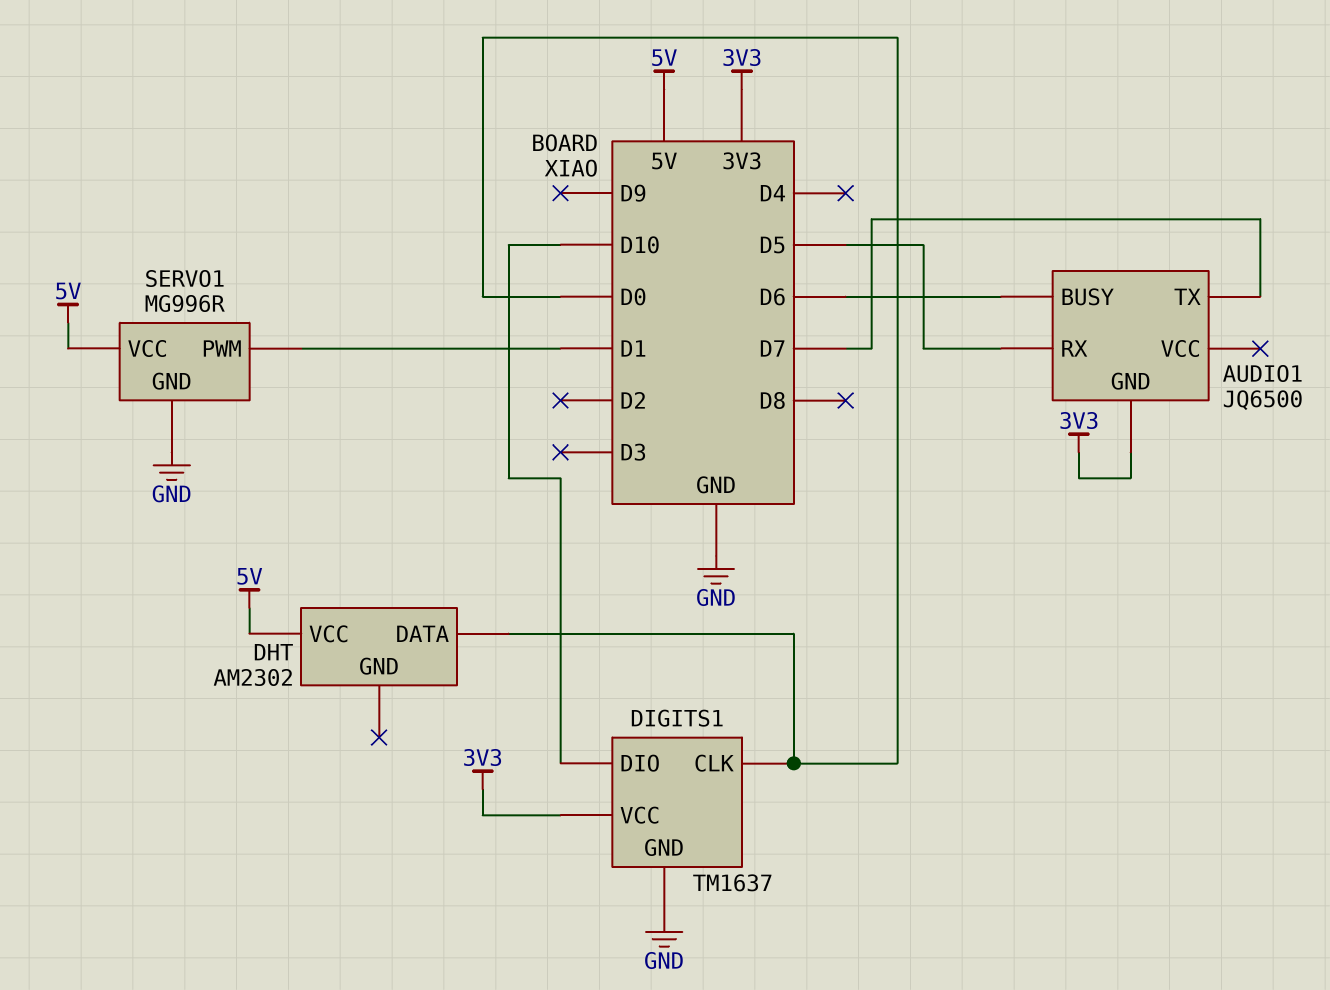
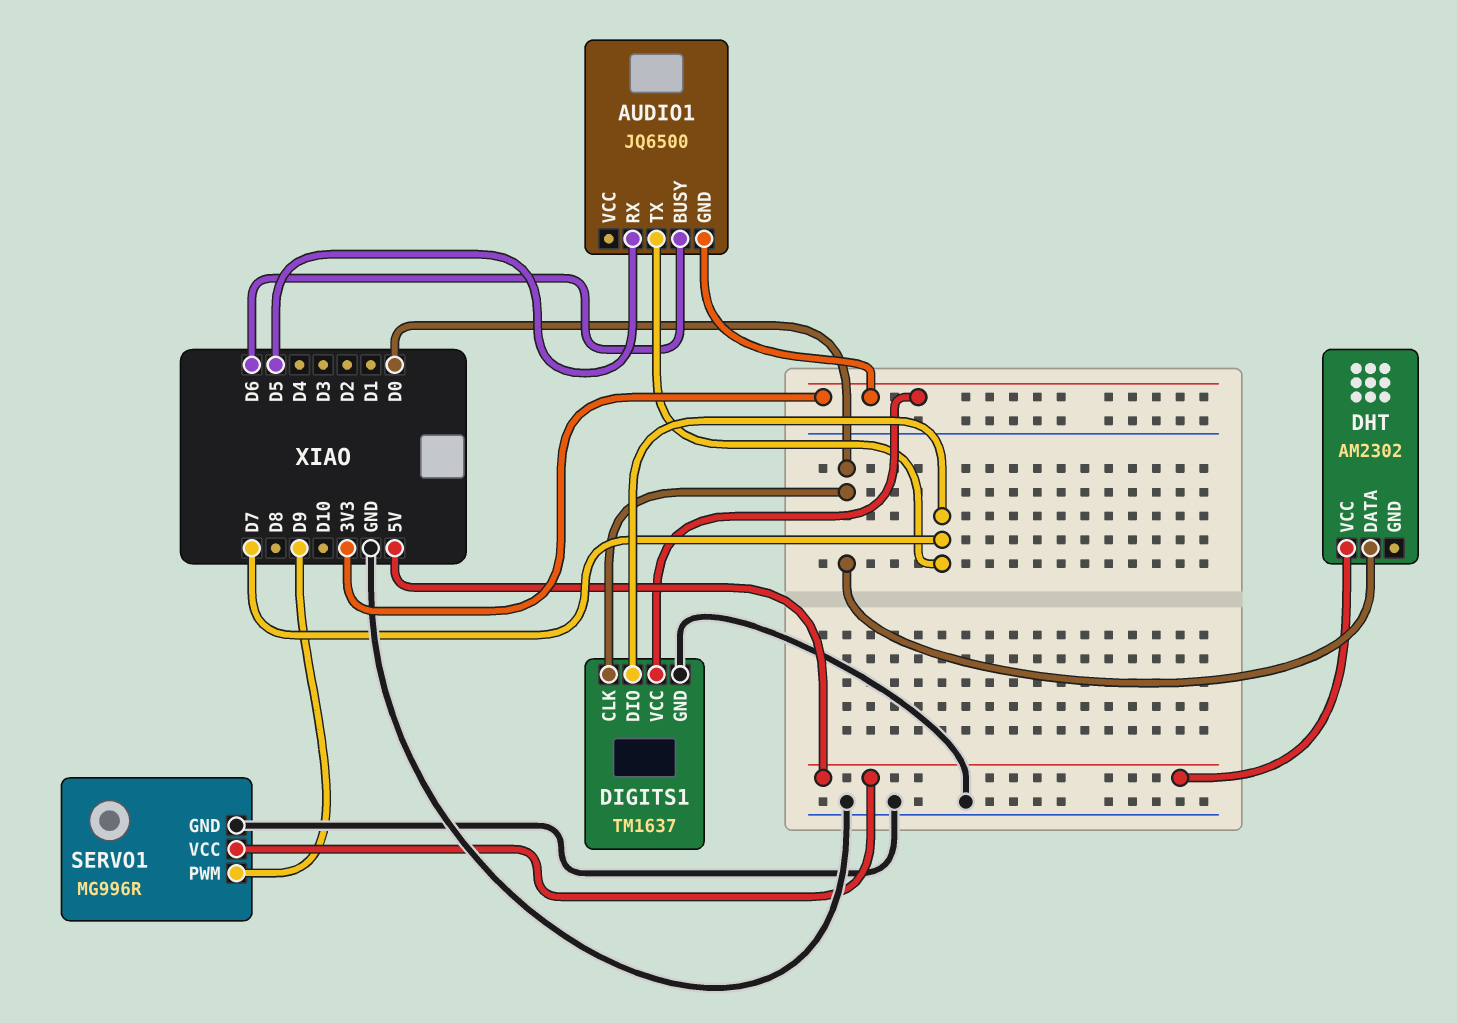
DIGITS1 pin DIO: D10 -> D7
SERVO1 pin PWM: D1 -> D9

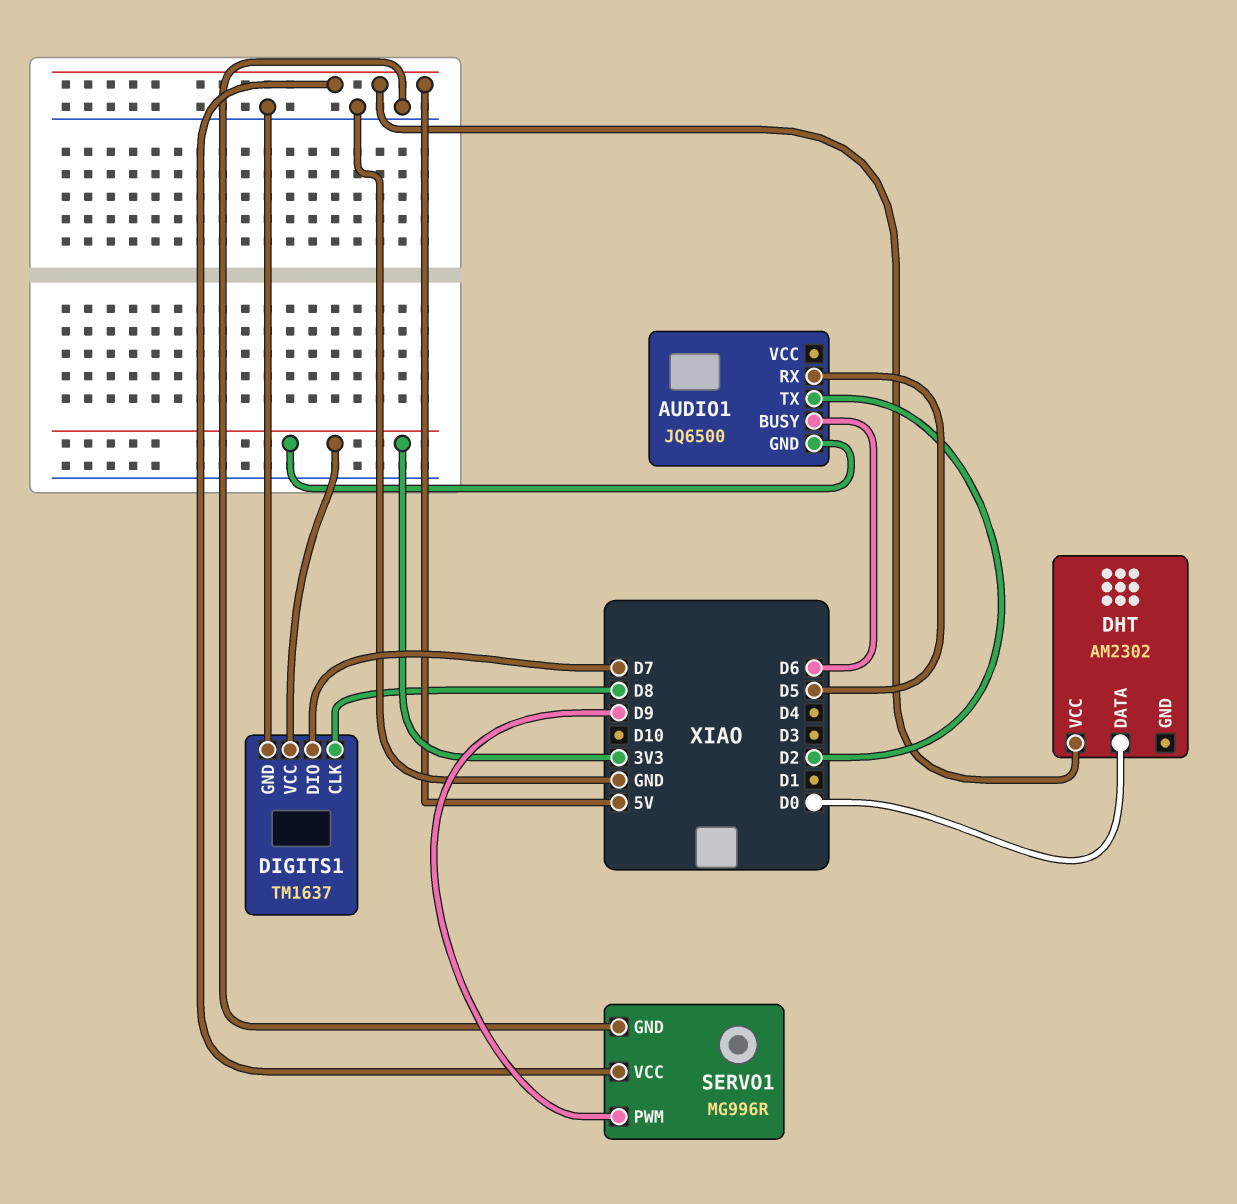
AUDIO1 pin TX: D7 -> D2
DIGITS1 pin CLK: D0 -> D8

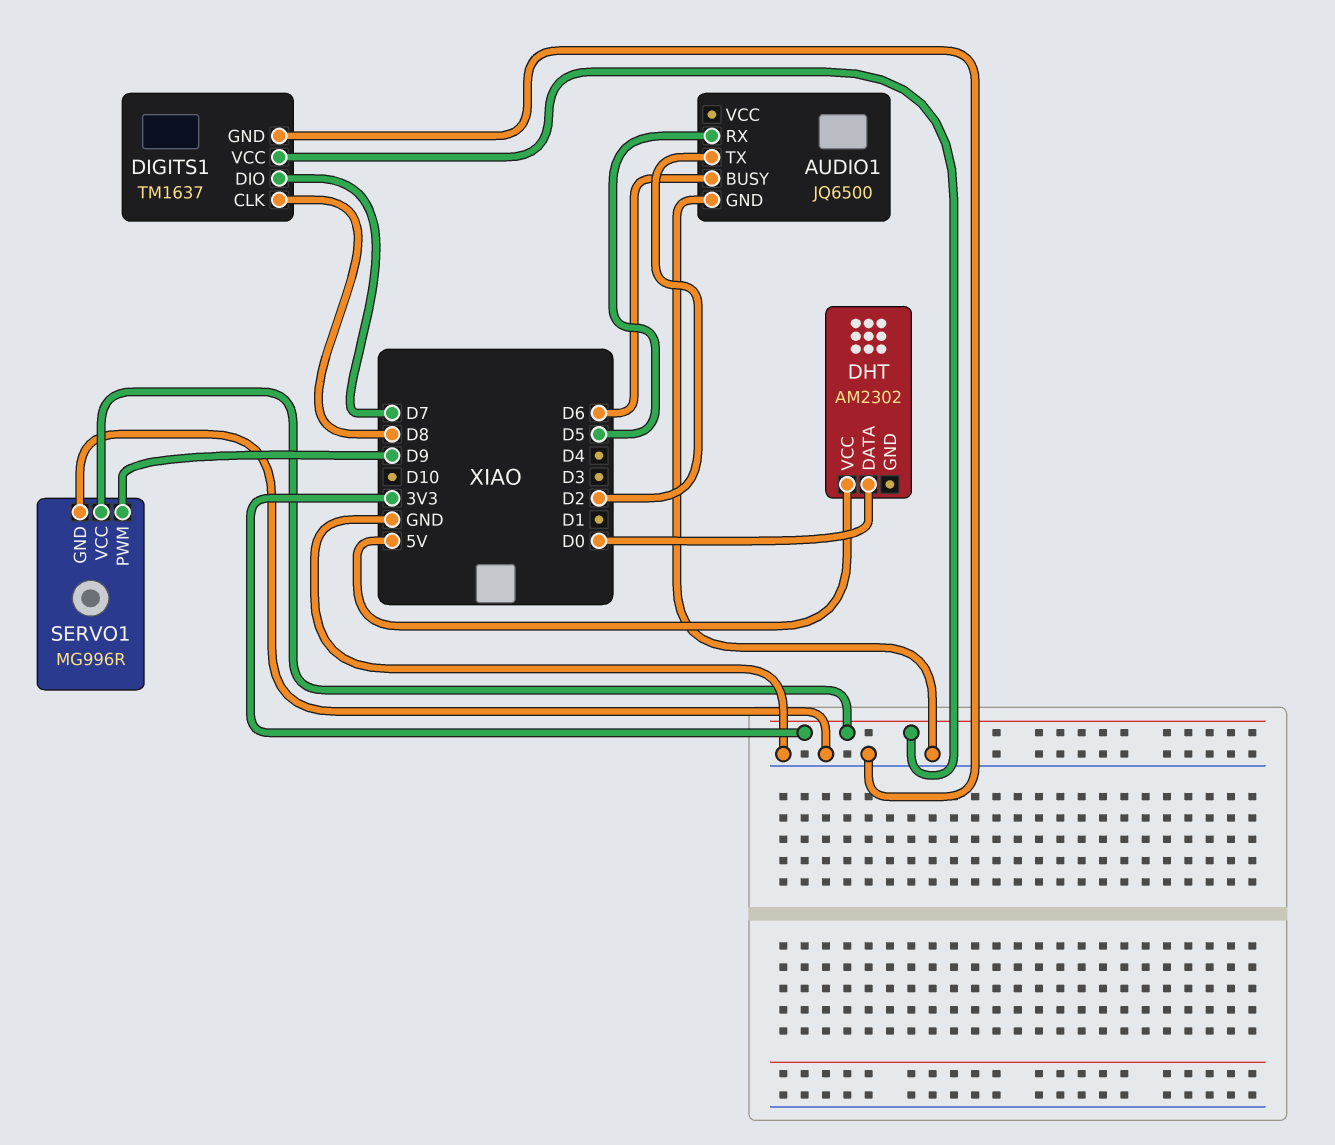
AUDIO1 pin GND: 3V3 -> GND
SERVO1 pin VCC: 5V -> 3V3

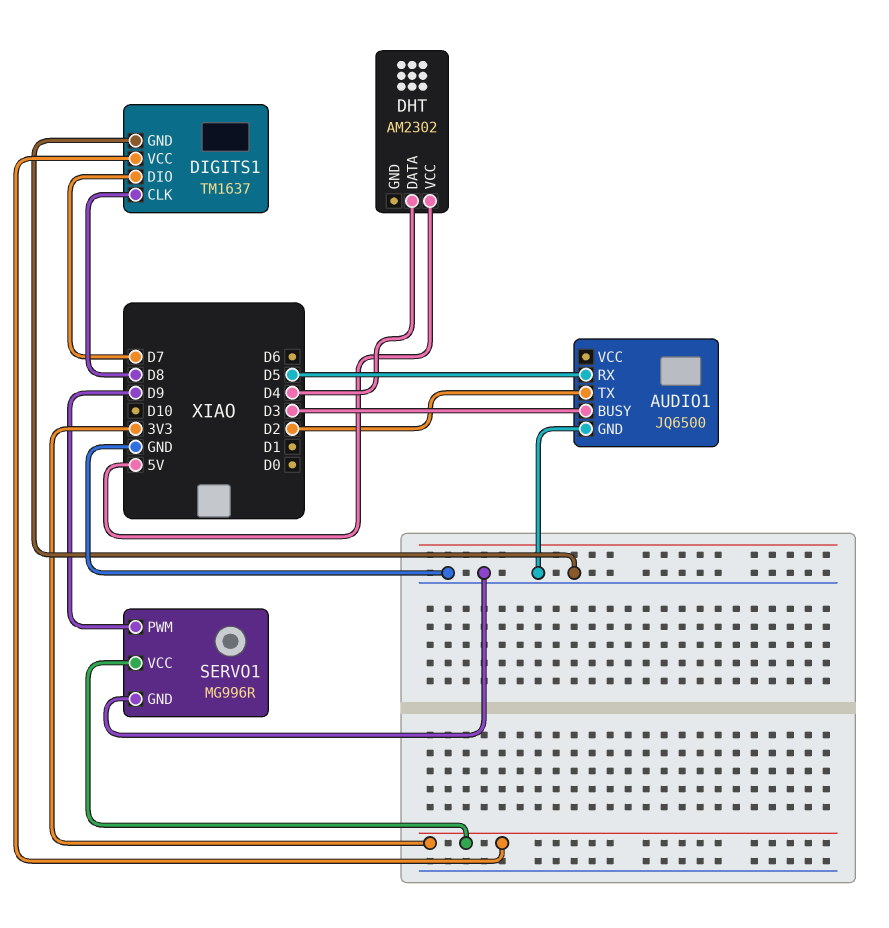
AUDIO1 pin BUSY: D6 -> D3
DHT pin DATA: D0 -> D4

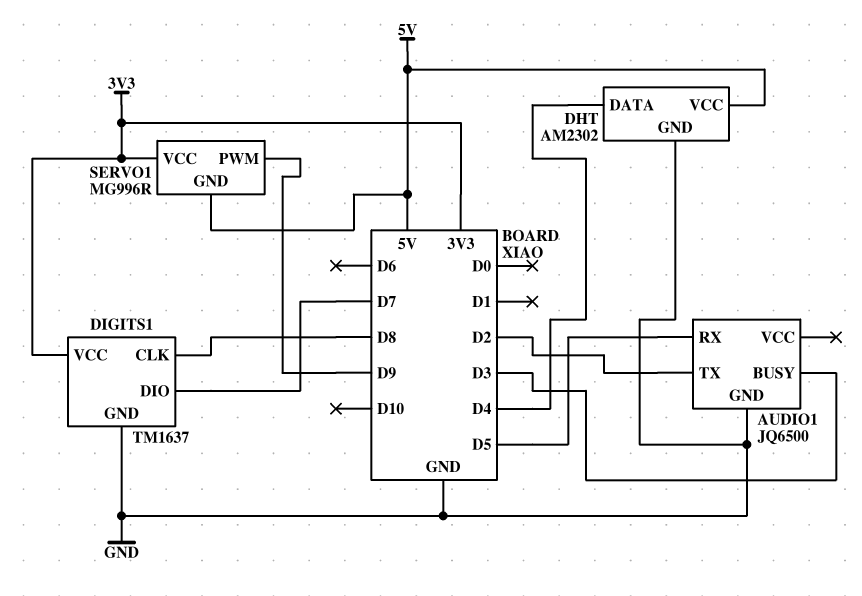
DHT pin GND: none -> GND
SERVO1 pin GND: GND -> 5V

